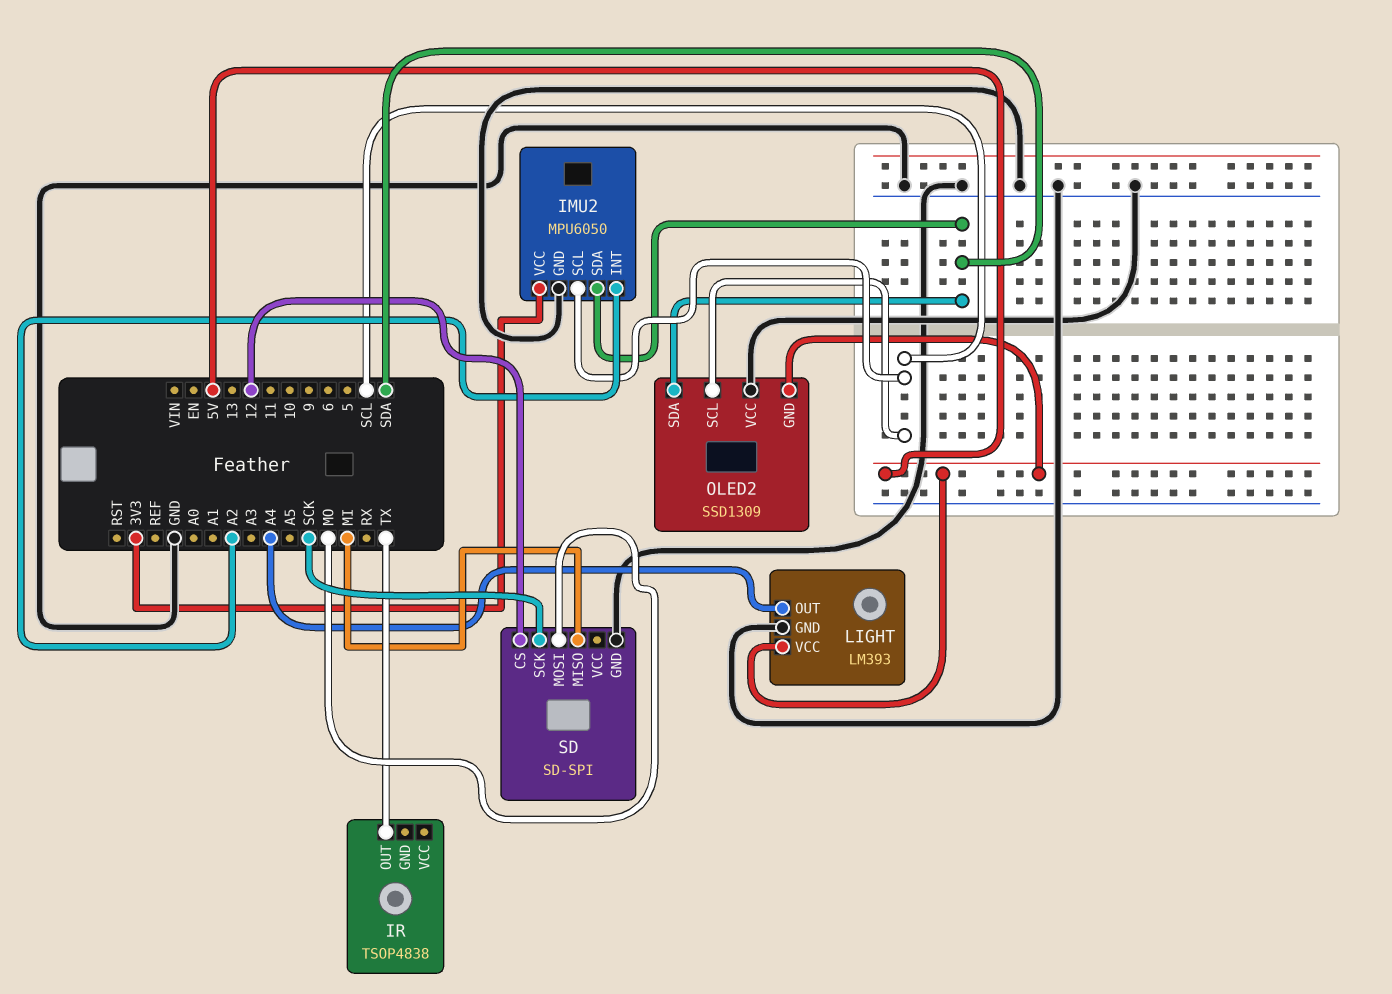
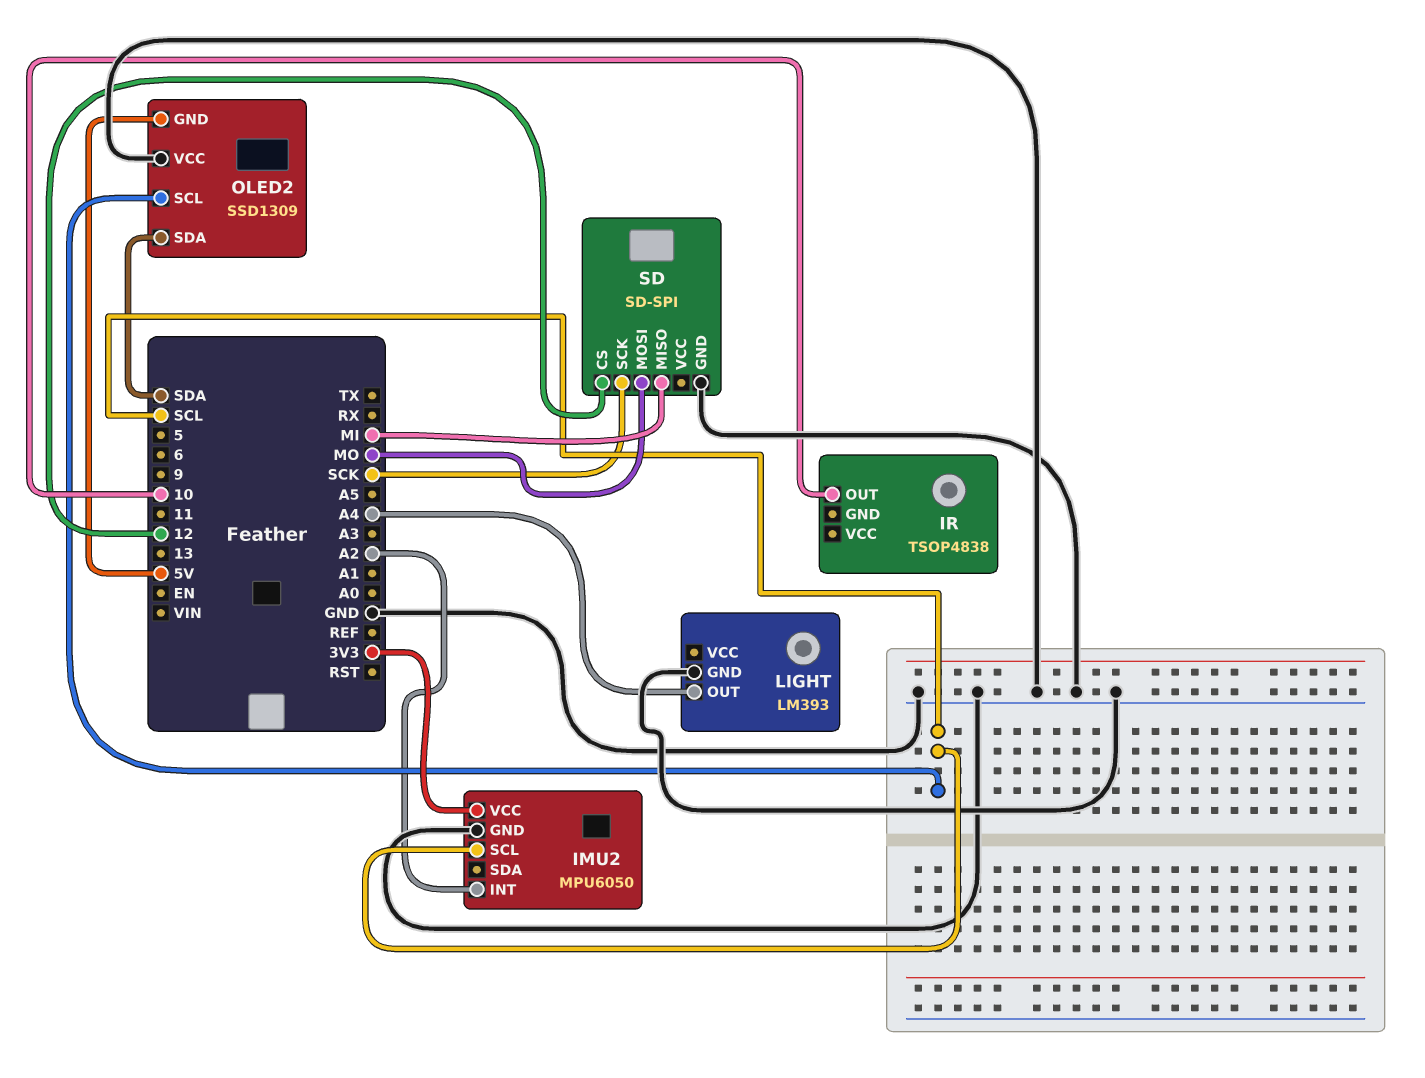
IMU2 pin SDA: SDA -> none
IR pin OUT: TX -> 10
LIGHT pin VCC: 5V -> none

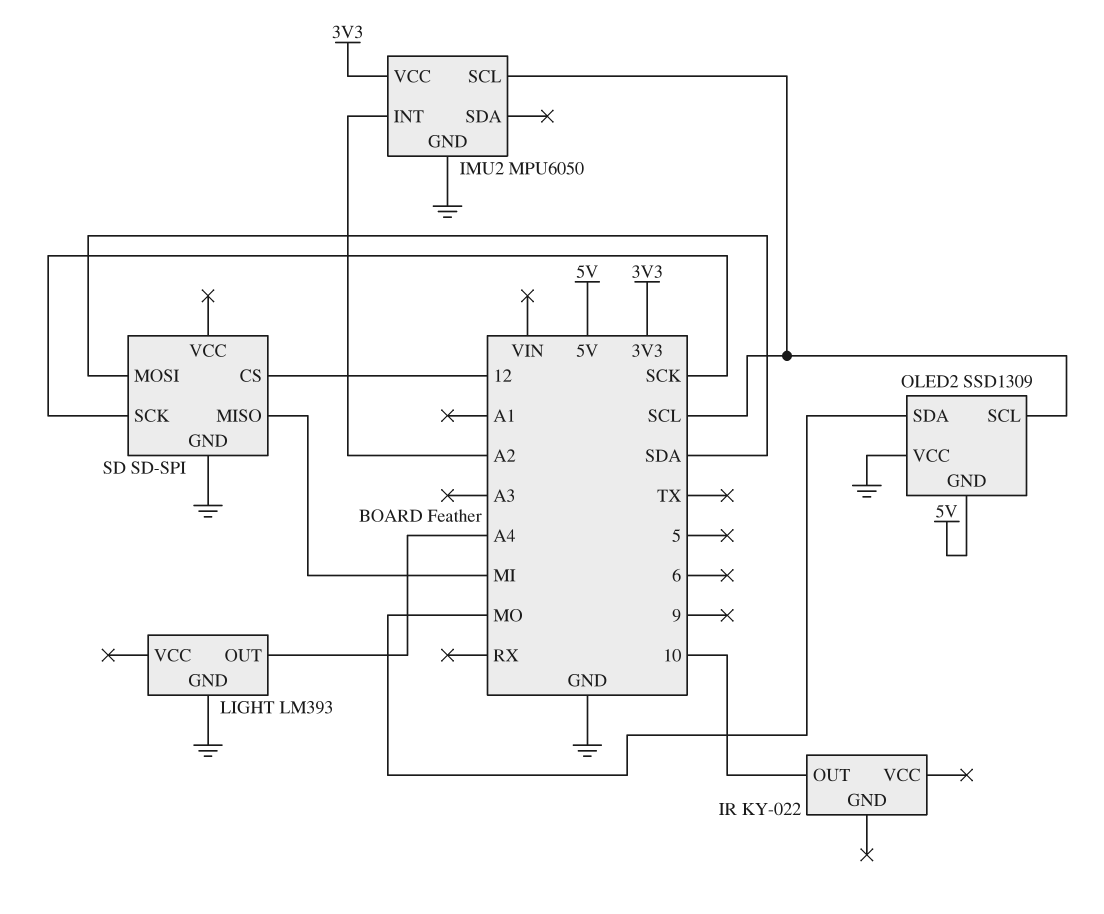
IR: TSOP4838 -> KY-022
OLED2 pin SDA: SDA -> MO
SD pin MOSI: MO -> SDA

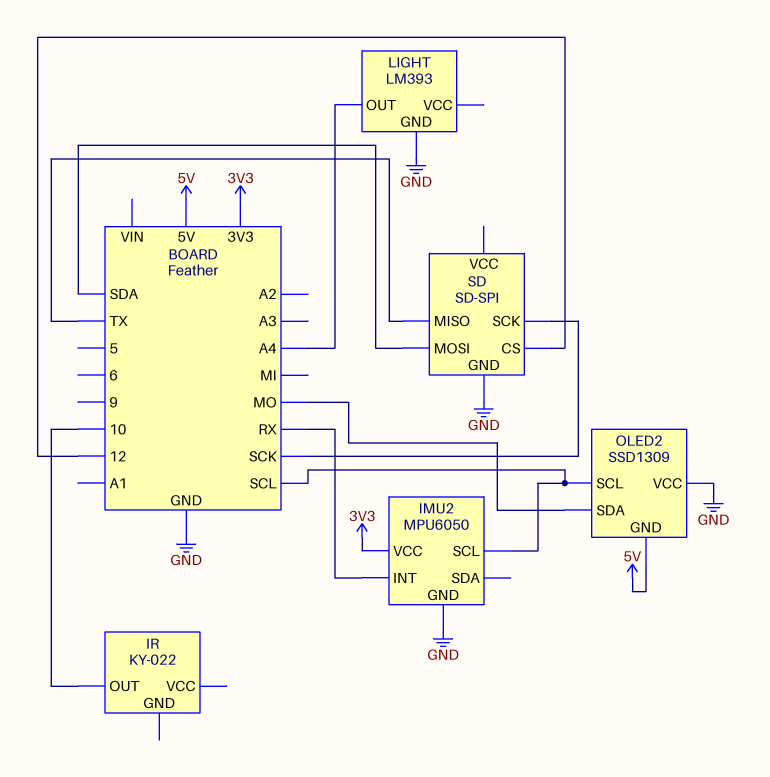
IMU2 pin INT: A2 -> RX
SD pin MISO: MI -> TX

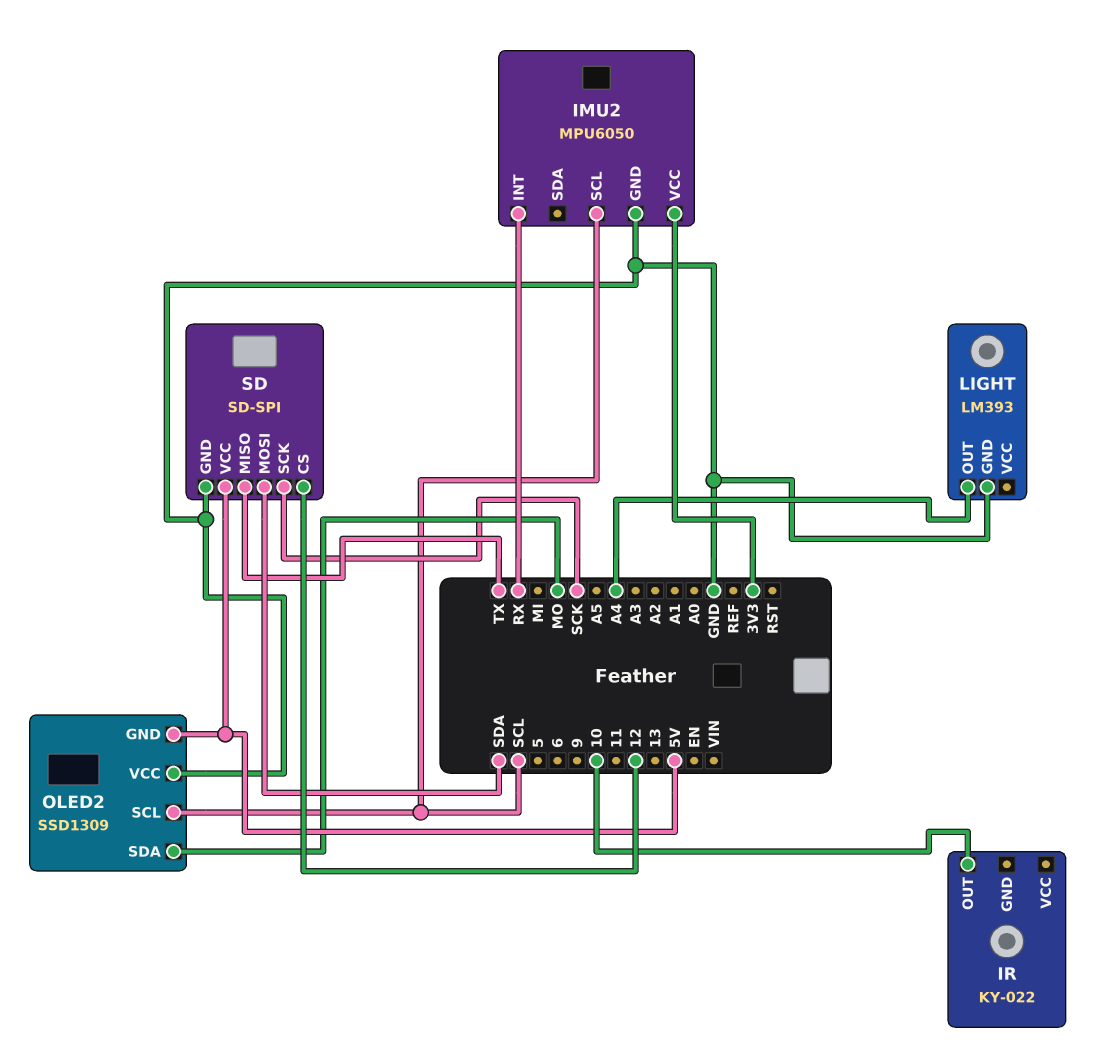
SD pin VCC: none -> 5V

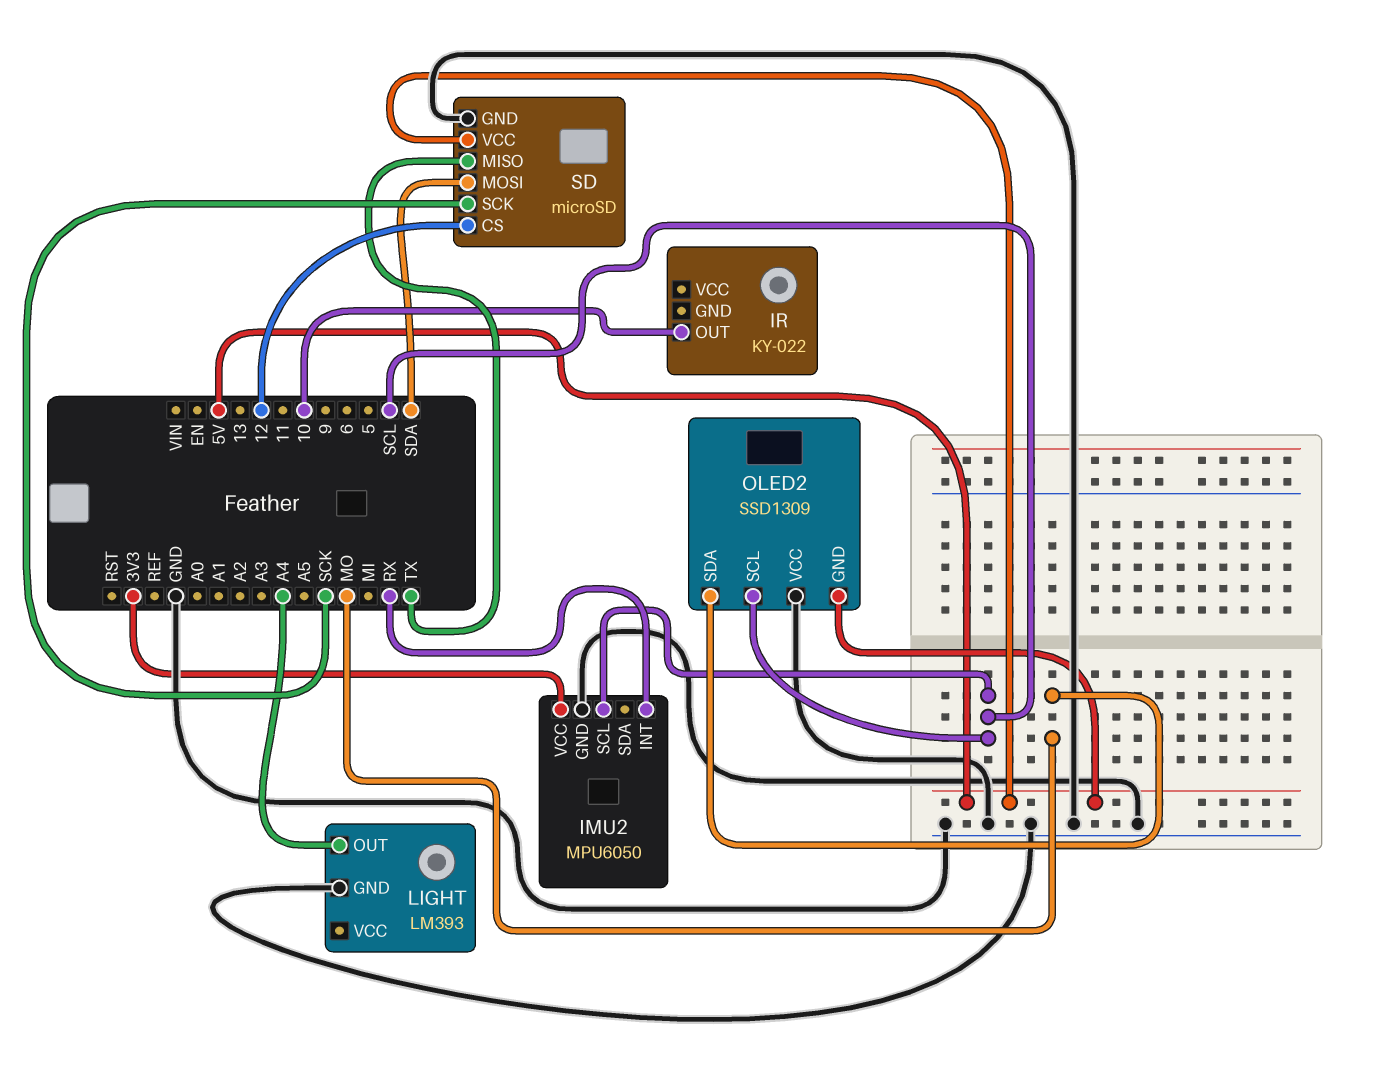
SD: SD-SPI -> microSD

